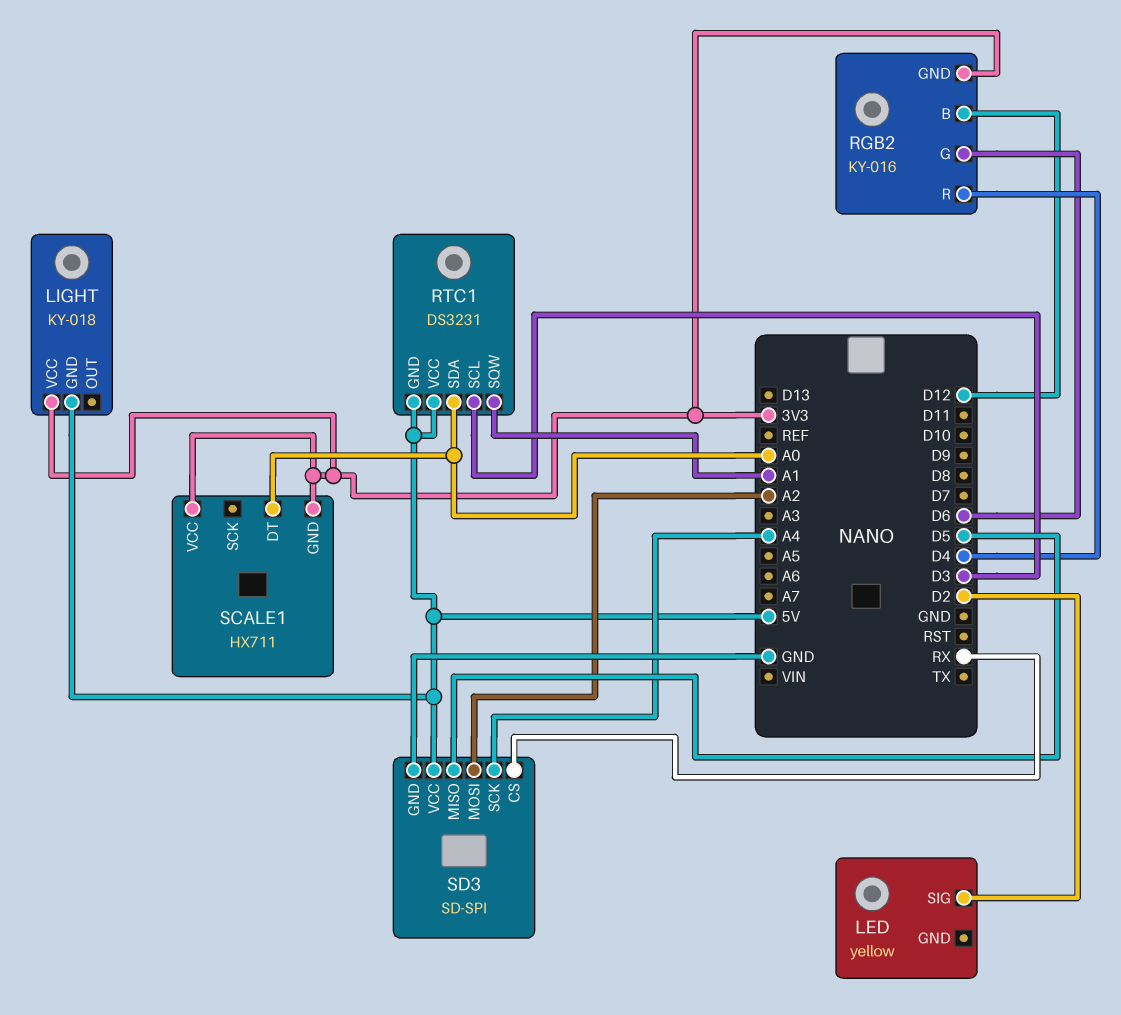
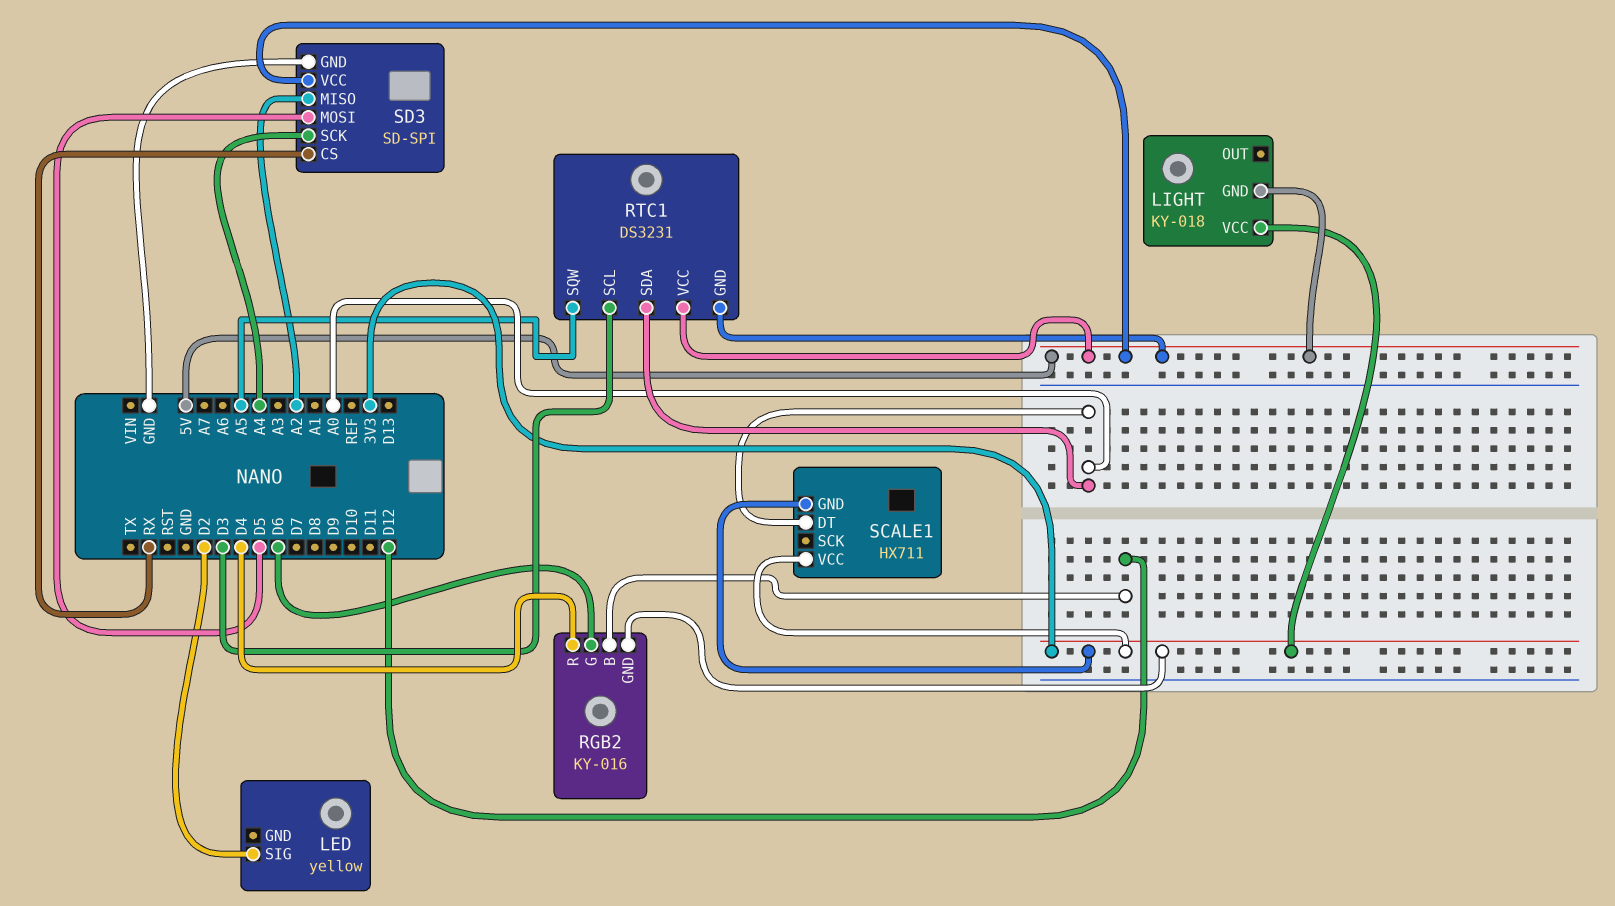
RTC1 pin SQW: A1 -> A5
SD3 pin MISO: D5 -> A2
SD3 pin MOSI: A2 -> D5

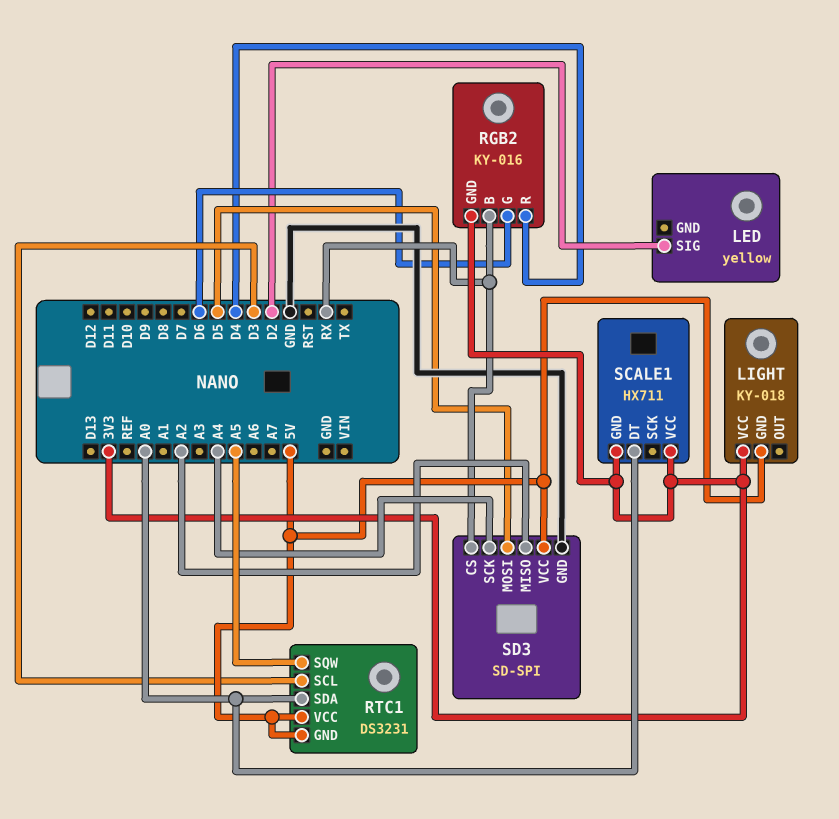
RGB2 pin B: D12 -> RX

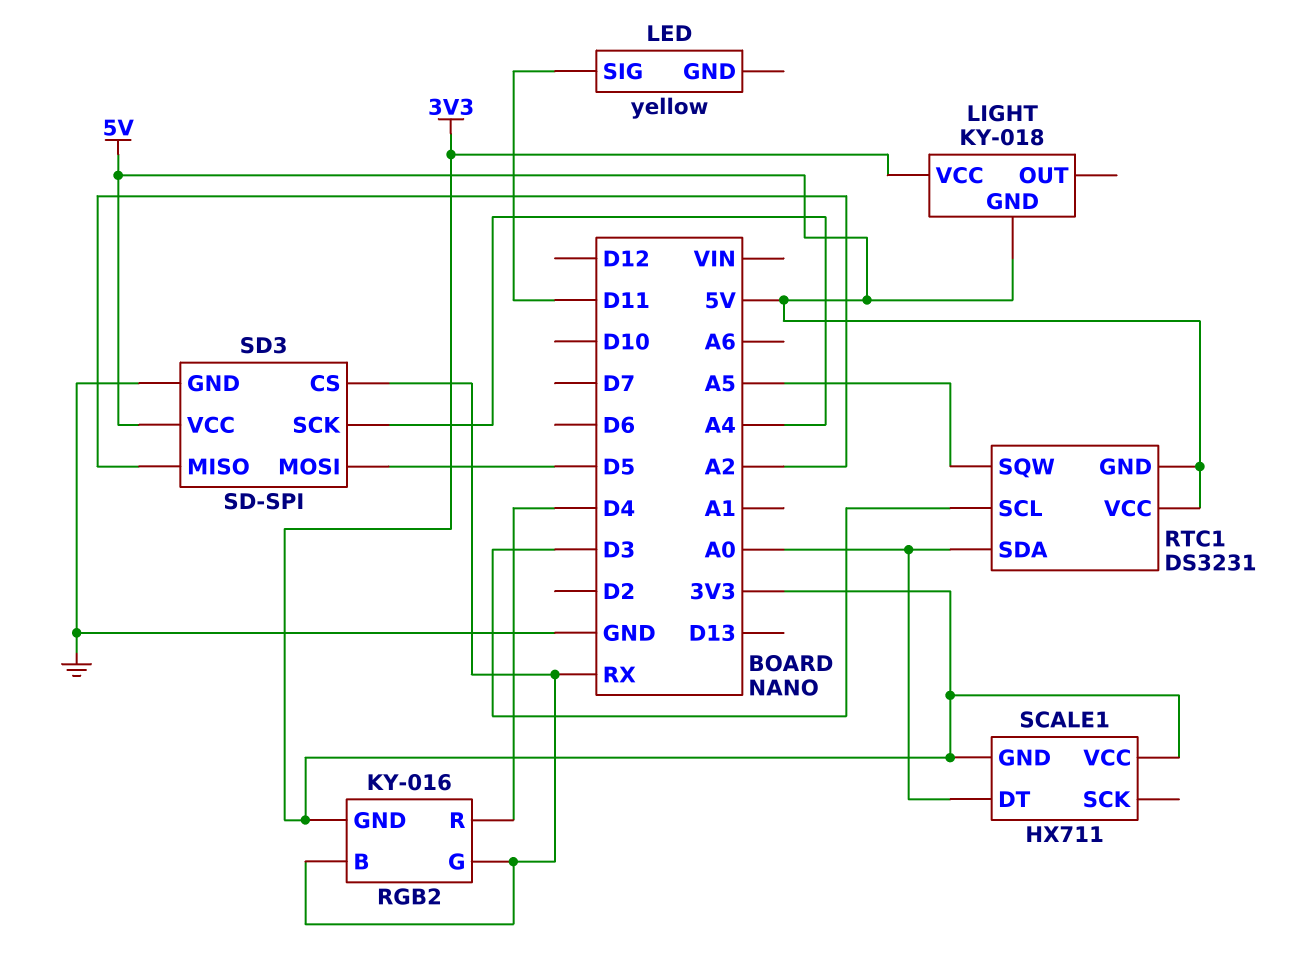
LED pin SIG: D2 -> D11
RGB2 pin G: D6 -> RX

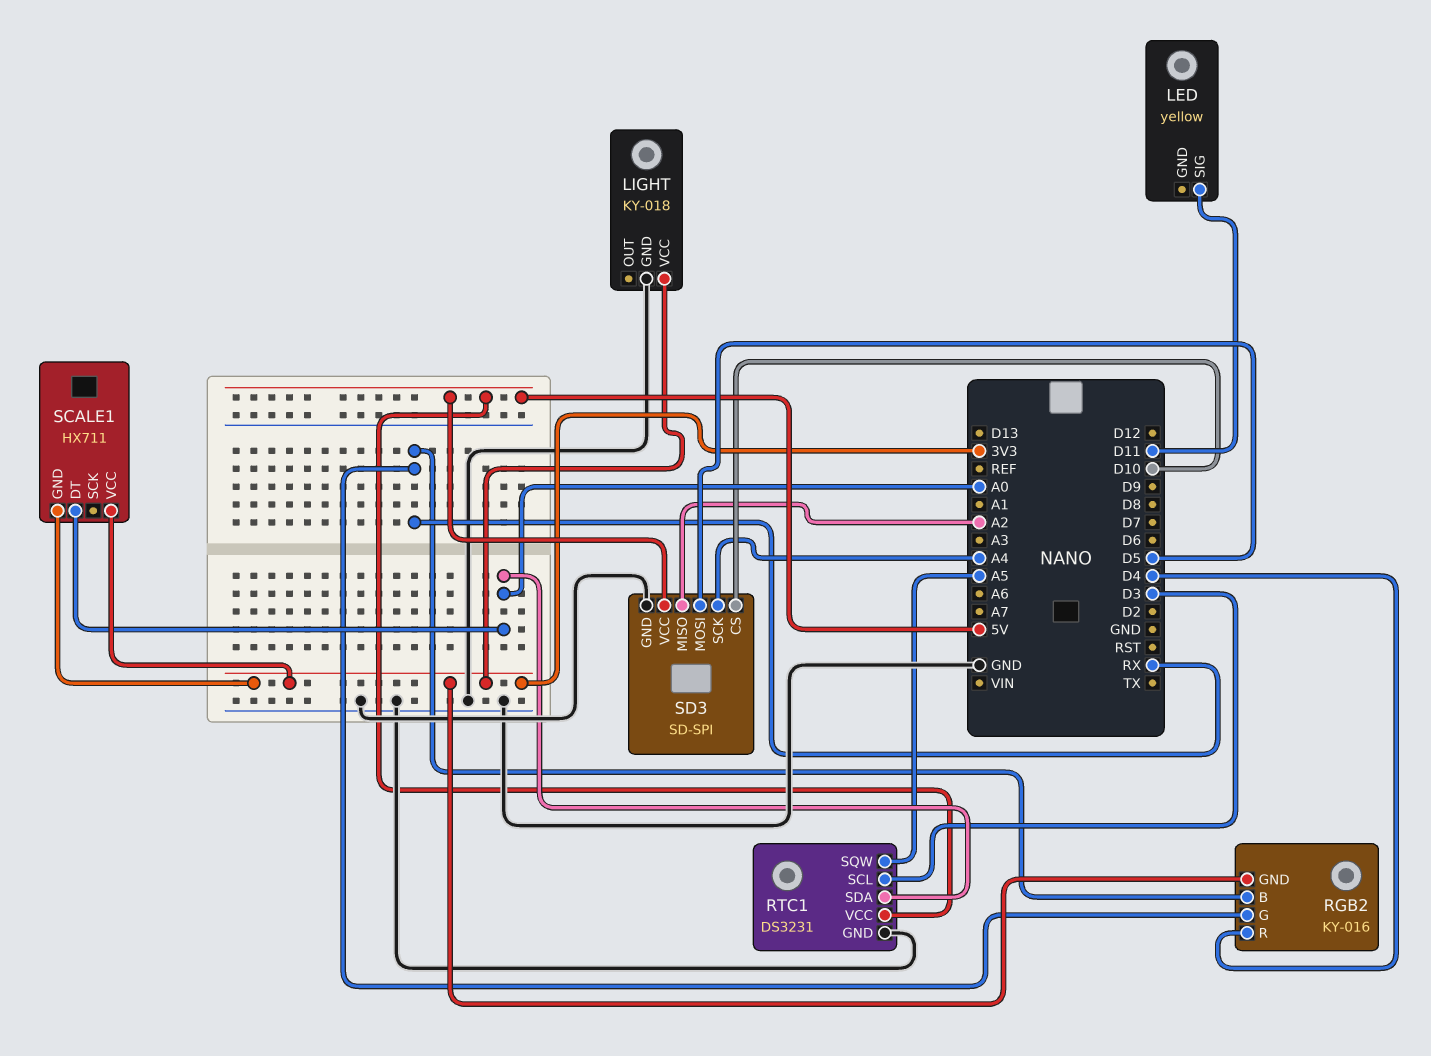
LIGHT pin GND: 5V -> GND
RTC1 pin GND: 5V -> GND
SD3 pin CS: RX -> D10

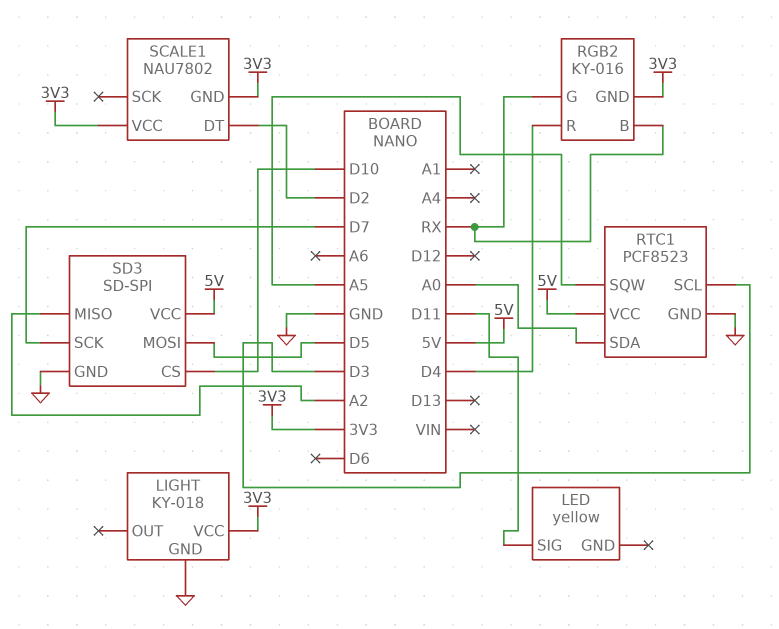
RTC1: DS3231 -> PCF8523
SCALE1: HX711 -> NAU7802
SCALE1 pin DT: A0 -> D2
SD3 pin SCK: A4 -> D7

